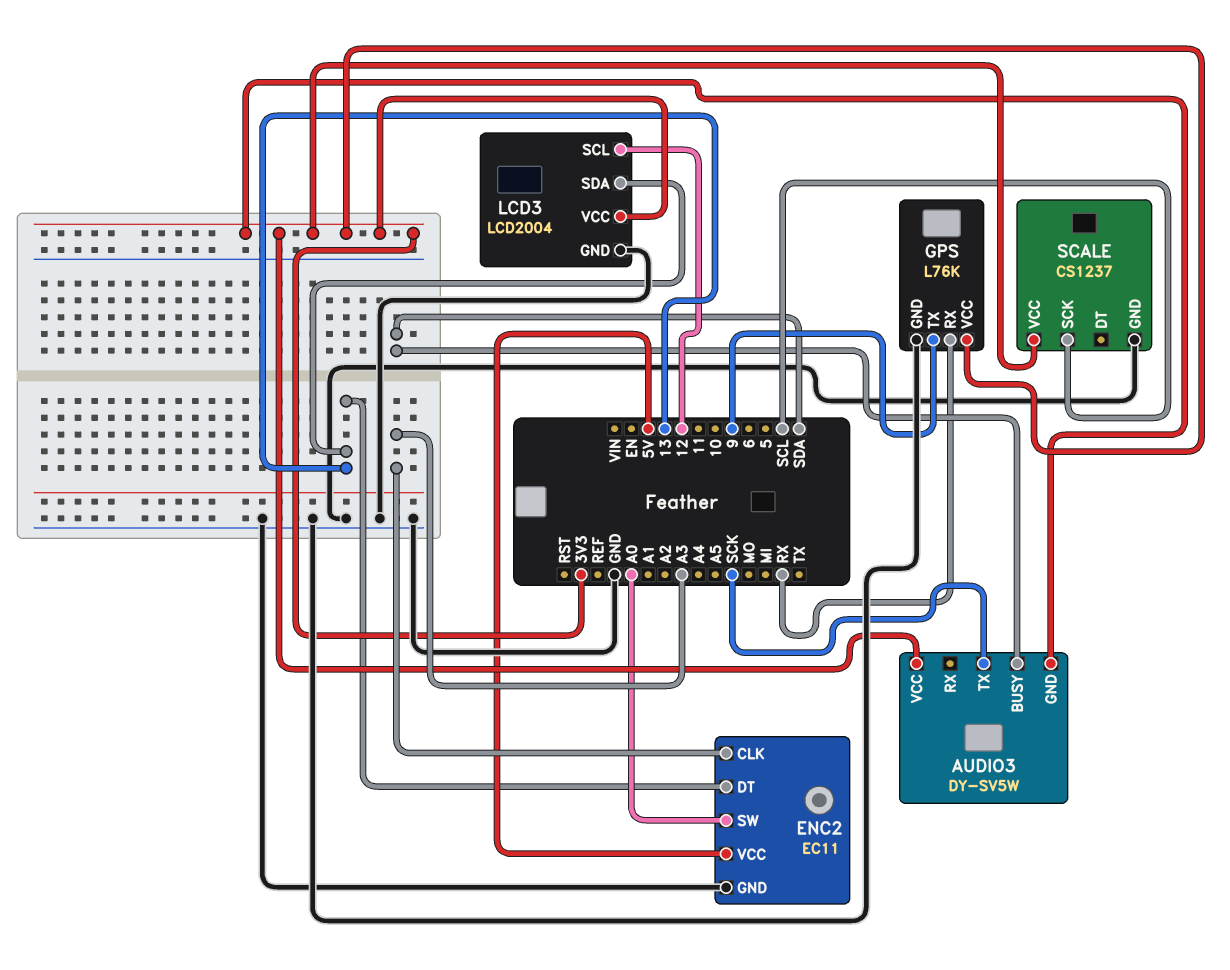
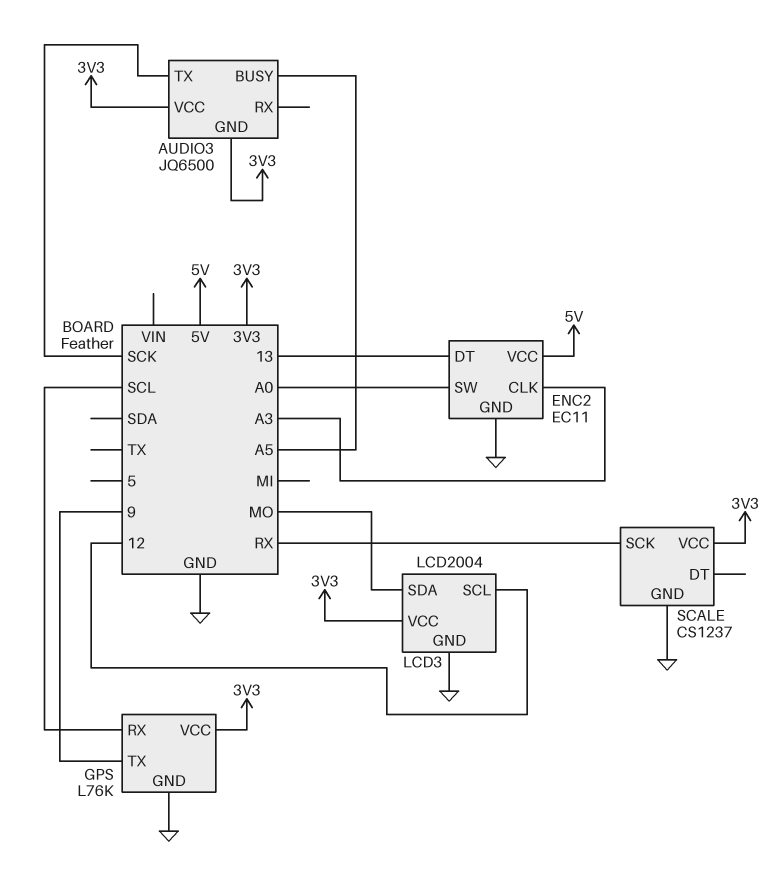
AUDIO3: DY-SV5W -> JQ6500
AUDIO3 pin BUSY: SDA -> A5
GPS pin RX: RX -> SCL
LCD3 pin SDA: 13 -> MO
SCALE pin SCK: SCL -> RX

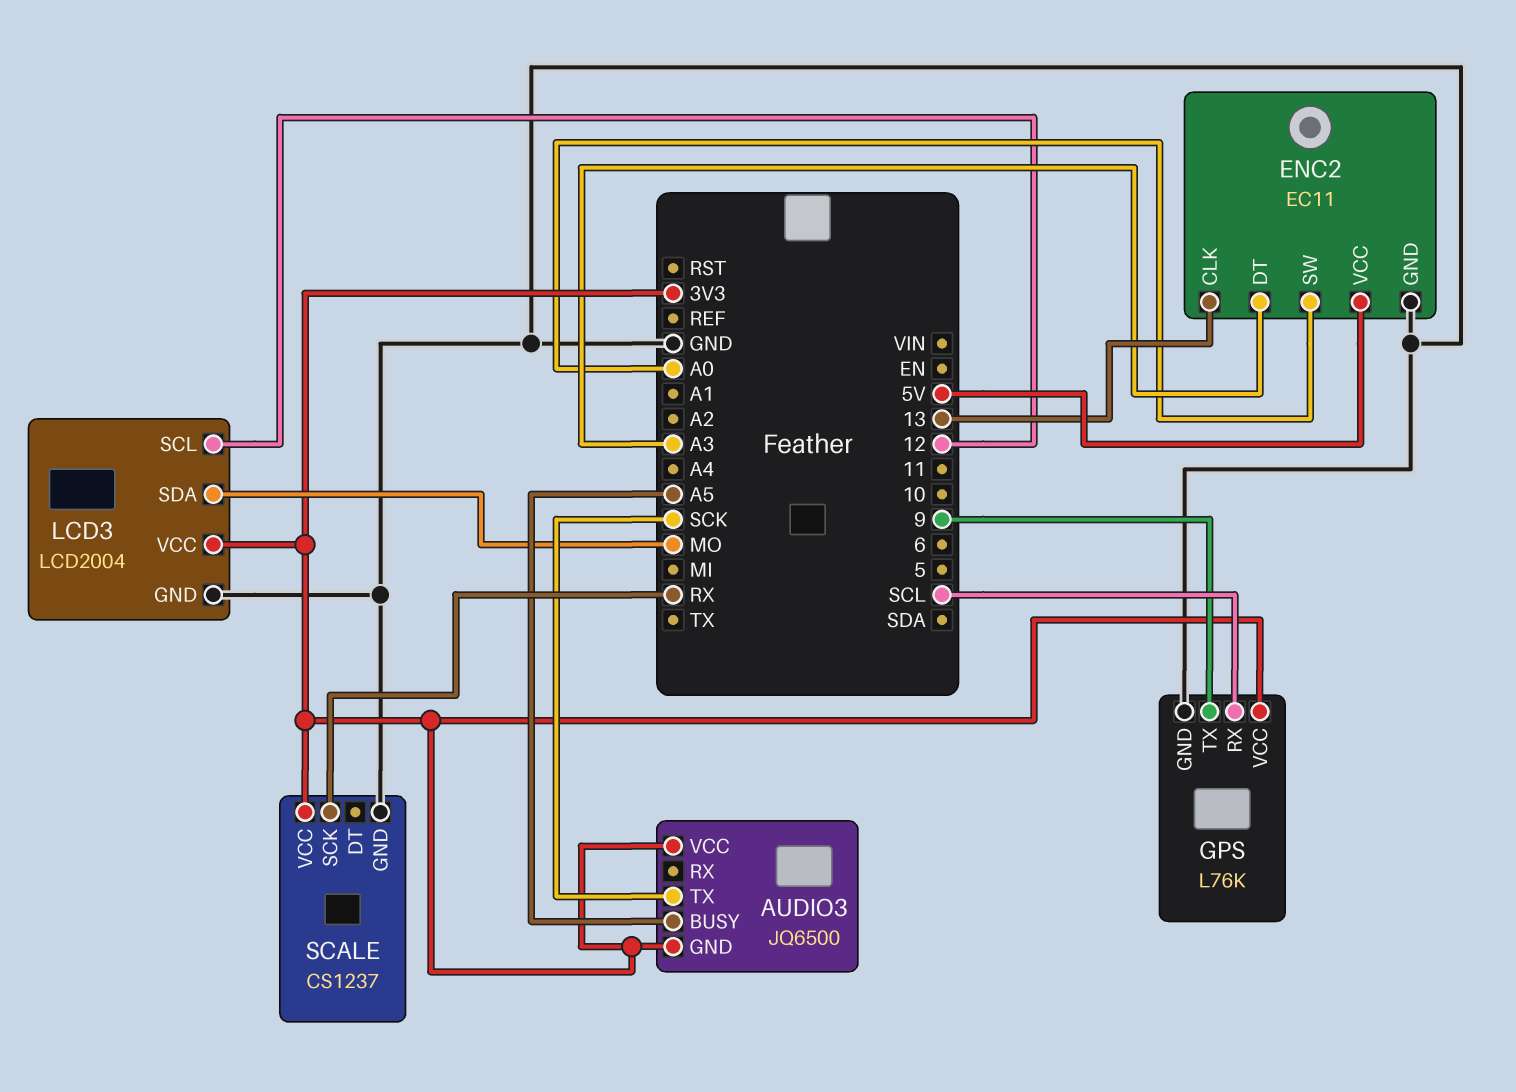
ENC2 pin CLK: A3 -> 13
ENC2 pin DT: 13 -> A3

